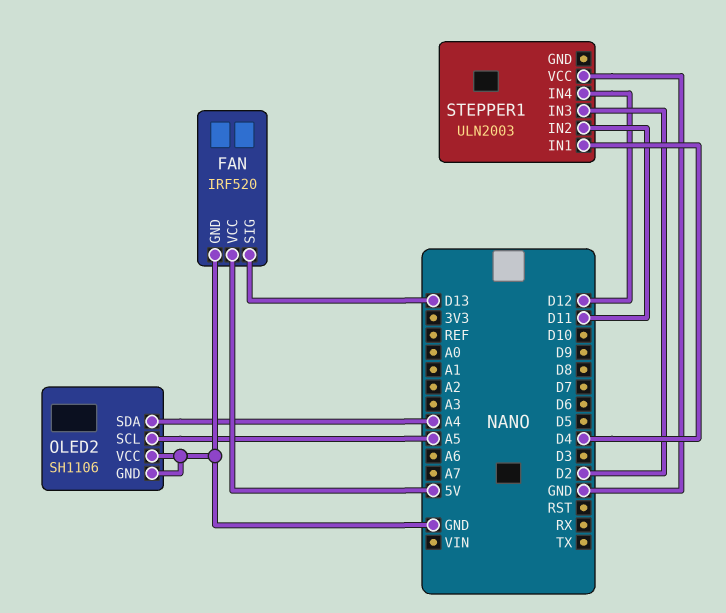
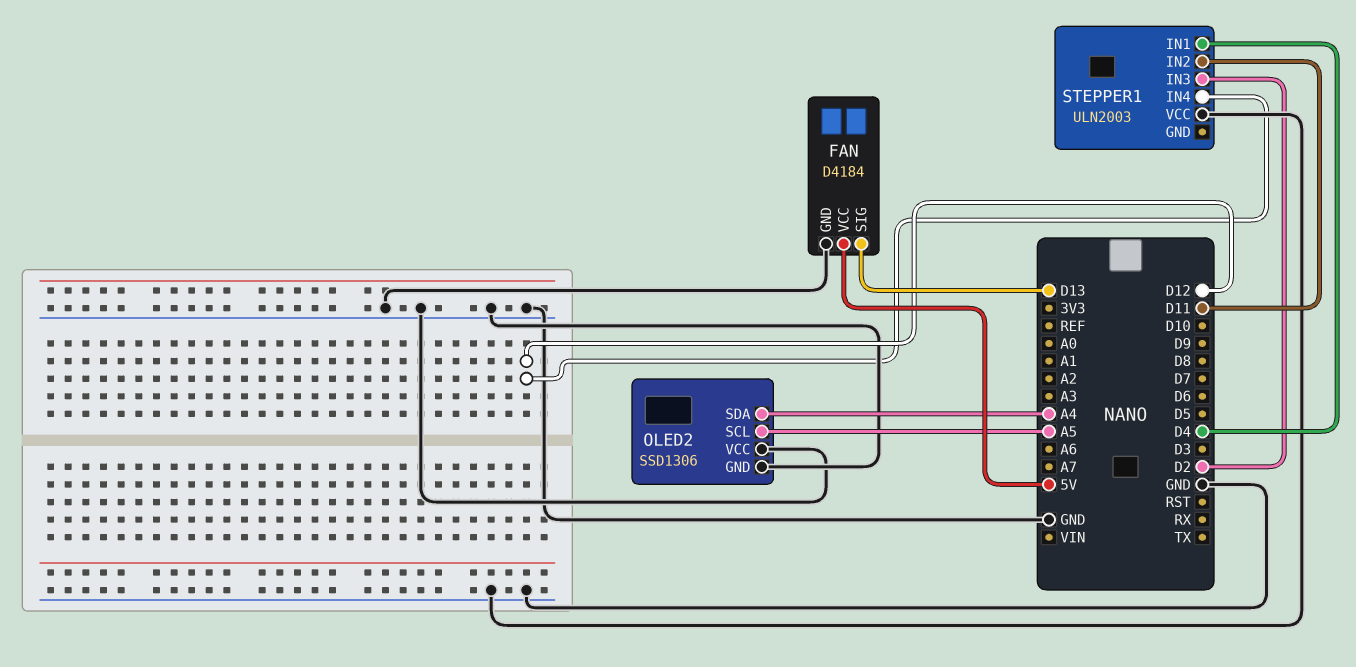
FAN: IRF520 -> D4184
OLED2: SH1106 -> SSD1306

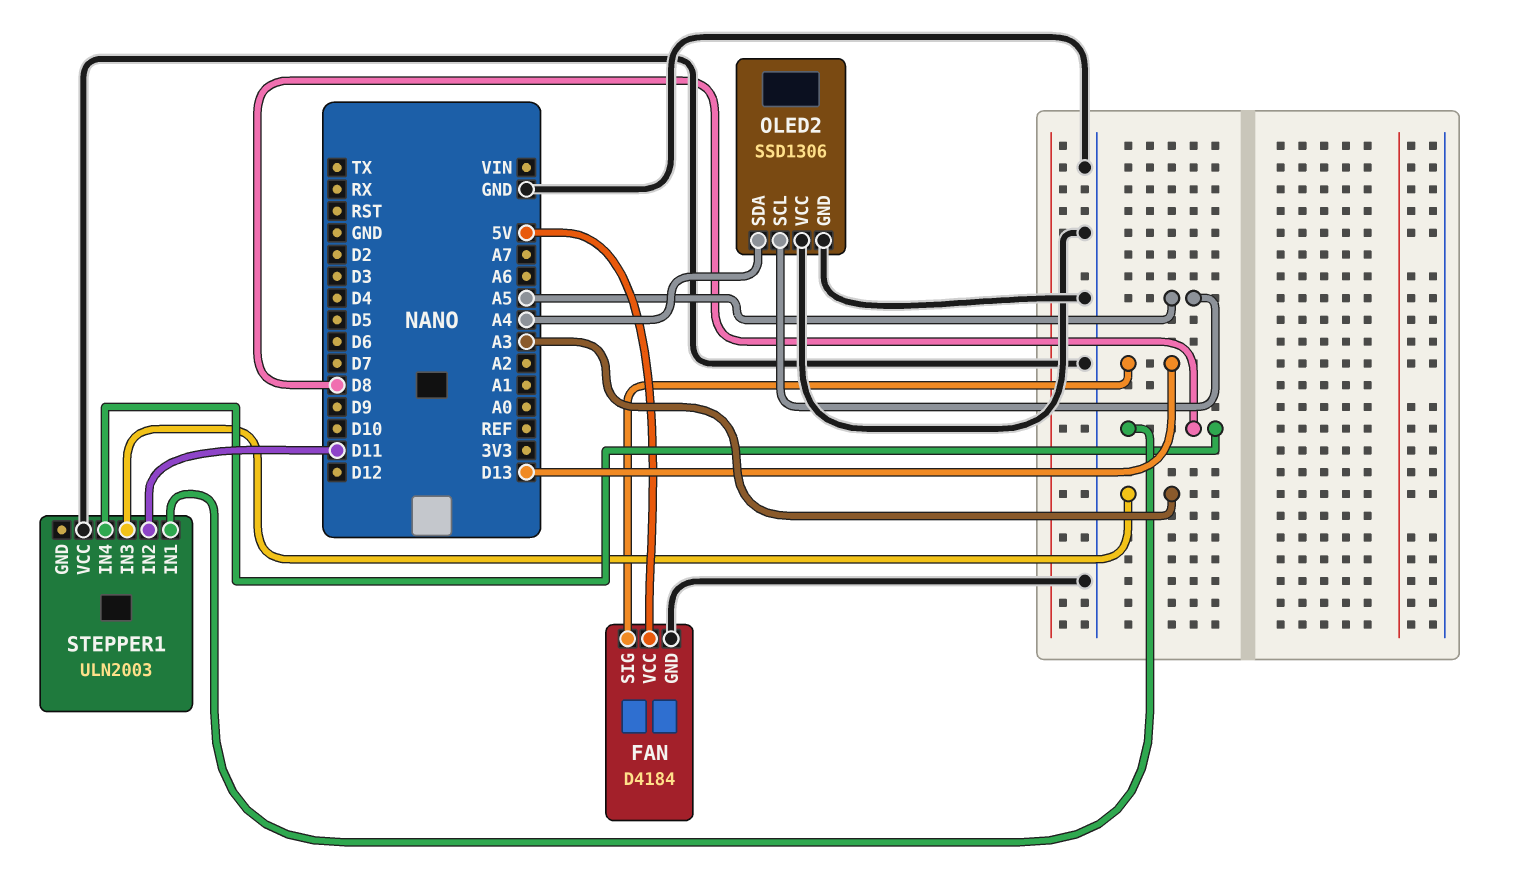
STEPPER1 pin IN1: D4 -> D8
STEPPER1 pin IN3: D2 -> A3
STEPPER1 pin IN4: D12 -> D8

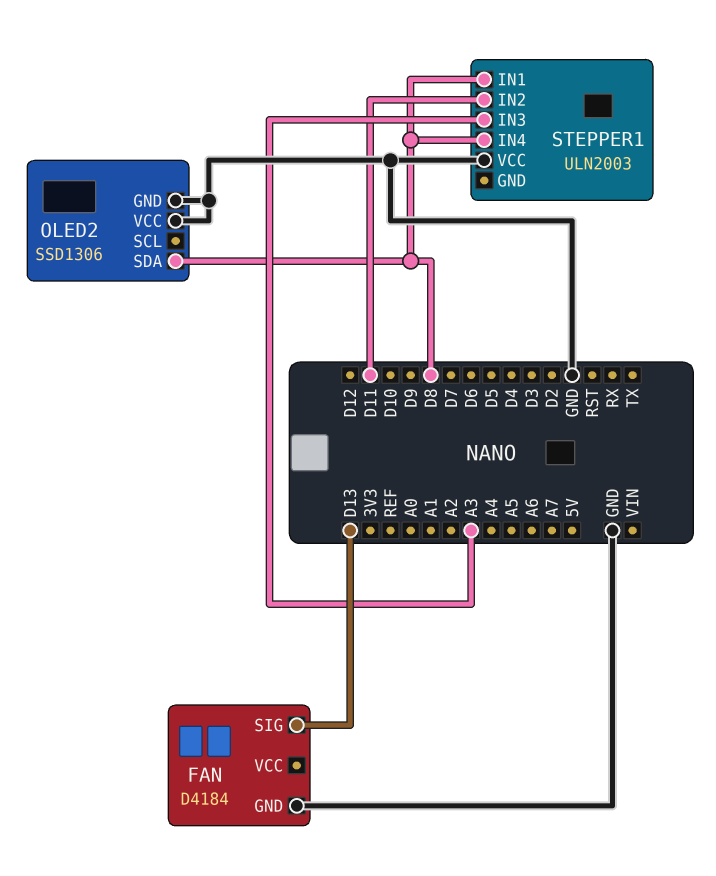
FAN pin VCC: 5V -> none
OLED2 pin SCL: A5 -> none
OLED2 pin SDA: A4 -> D8

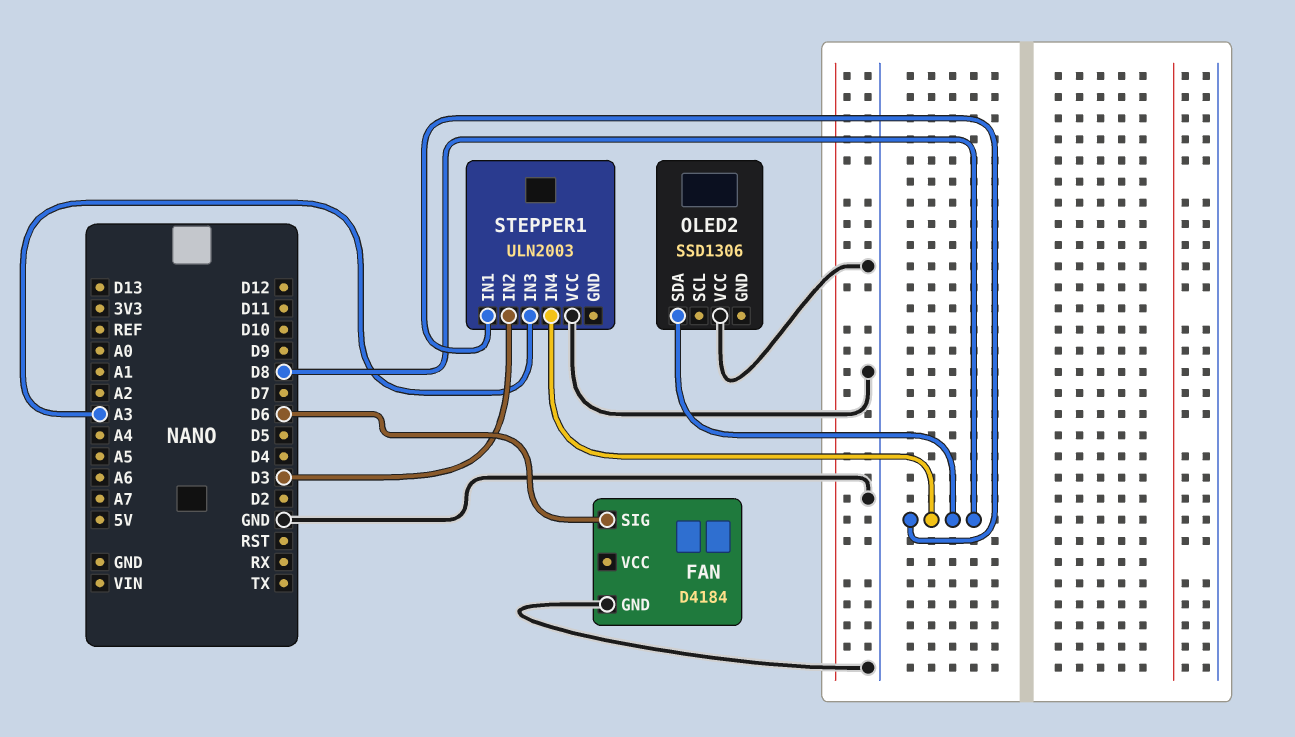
FAN pin SIG: D13 -> D6
OLED2 pin GND: GND -> none
STEPPER1 pin IN2: D11 -> D3

